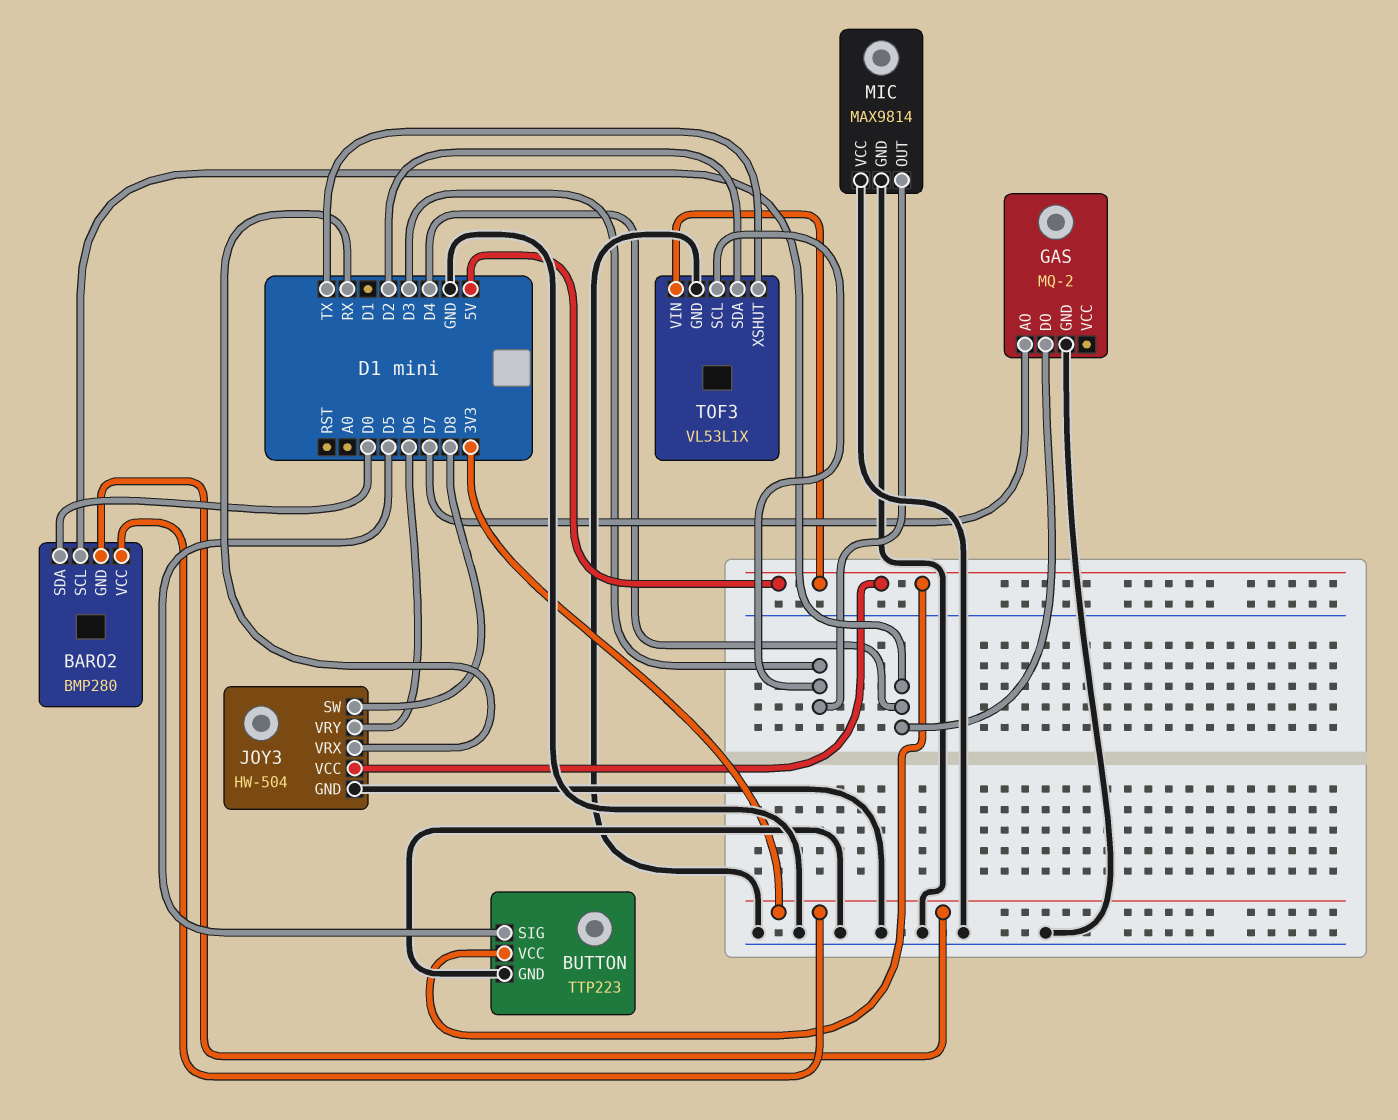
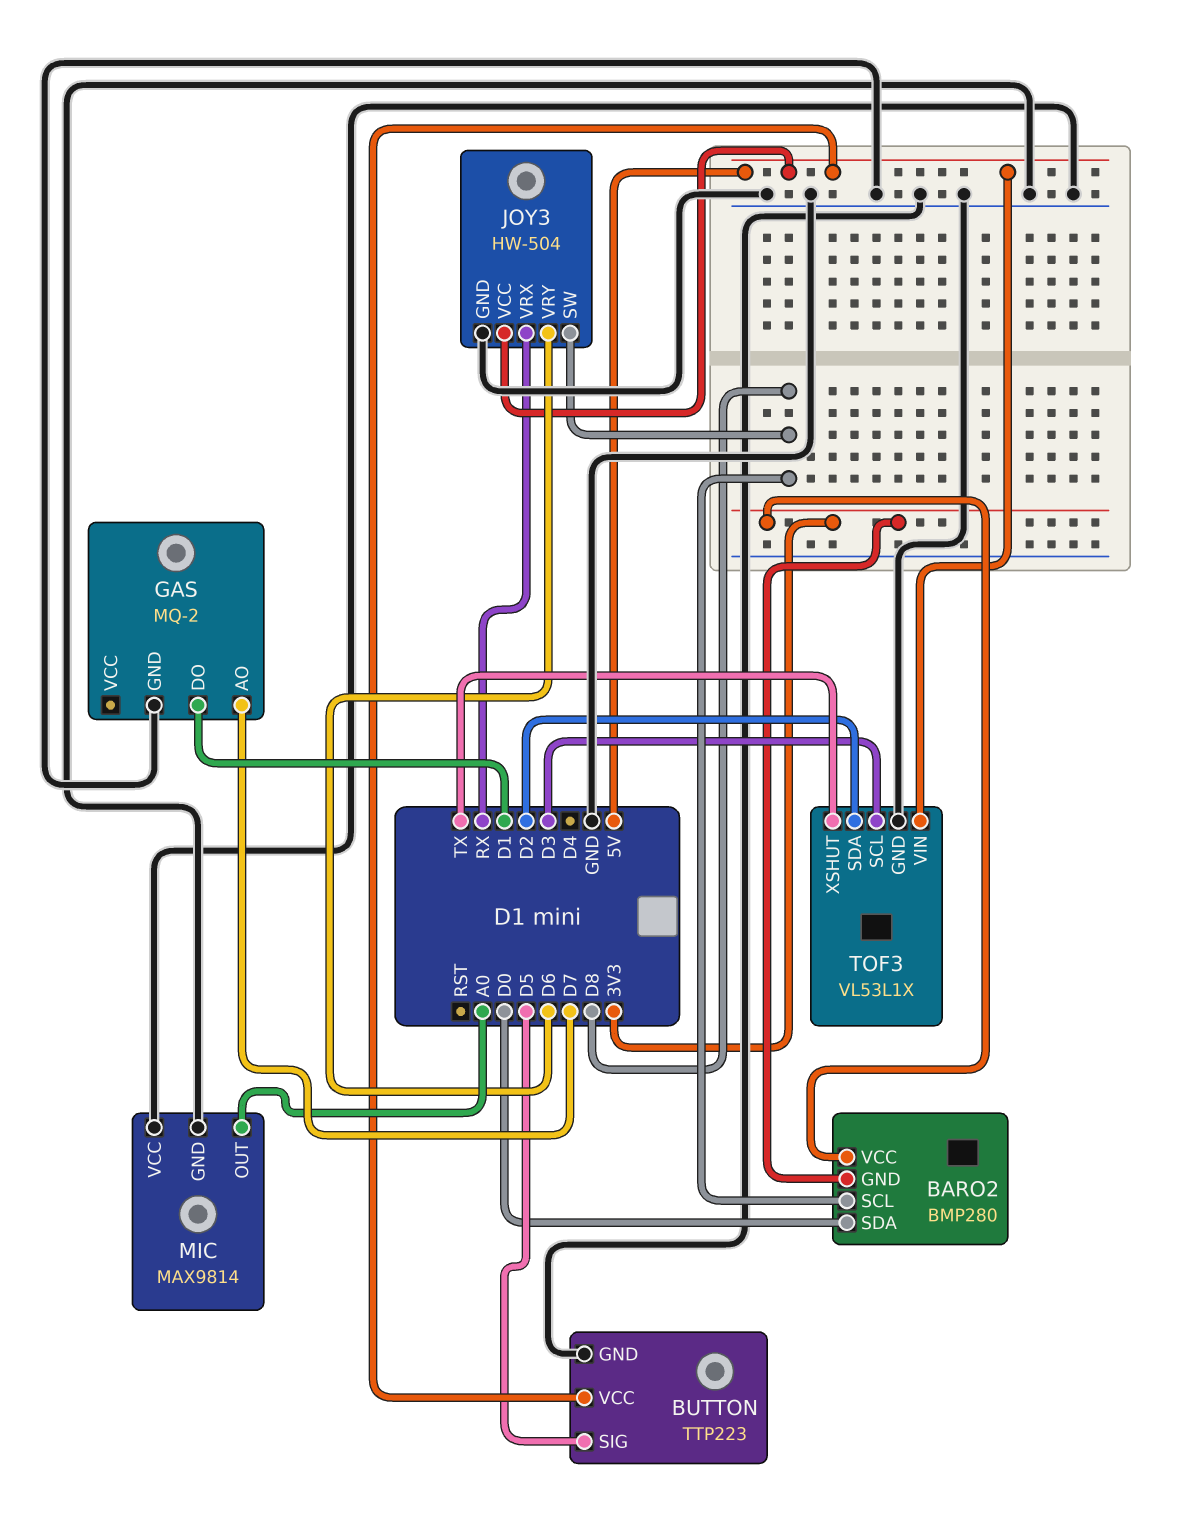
BARO2 pin SCL: D4 -> D8
GAS pin DO: D4 -> D1
MIC pin OUT: D3 -> A0

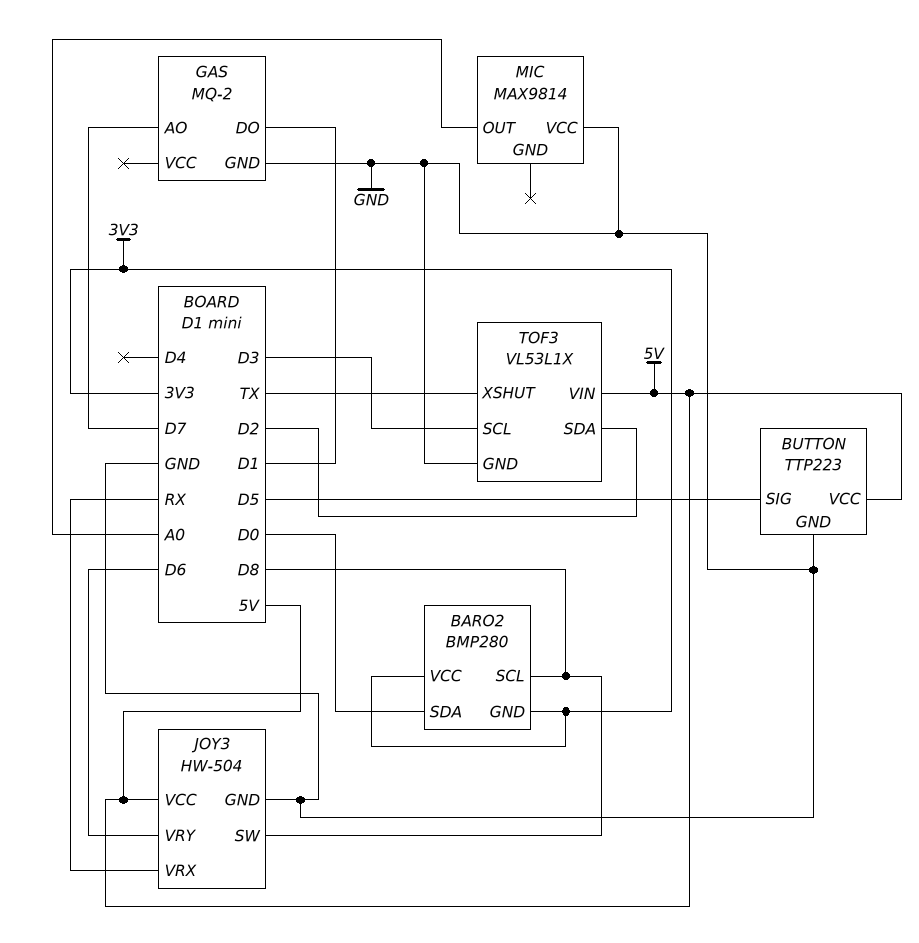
MIC pin GND: GND -> none

